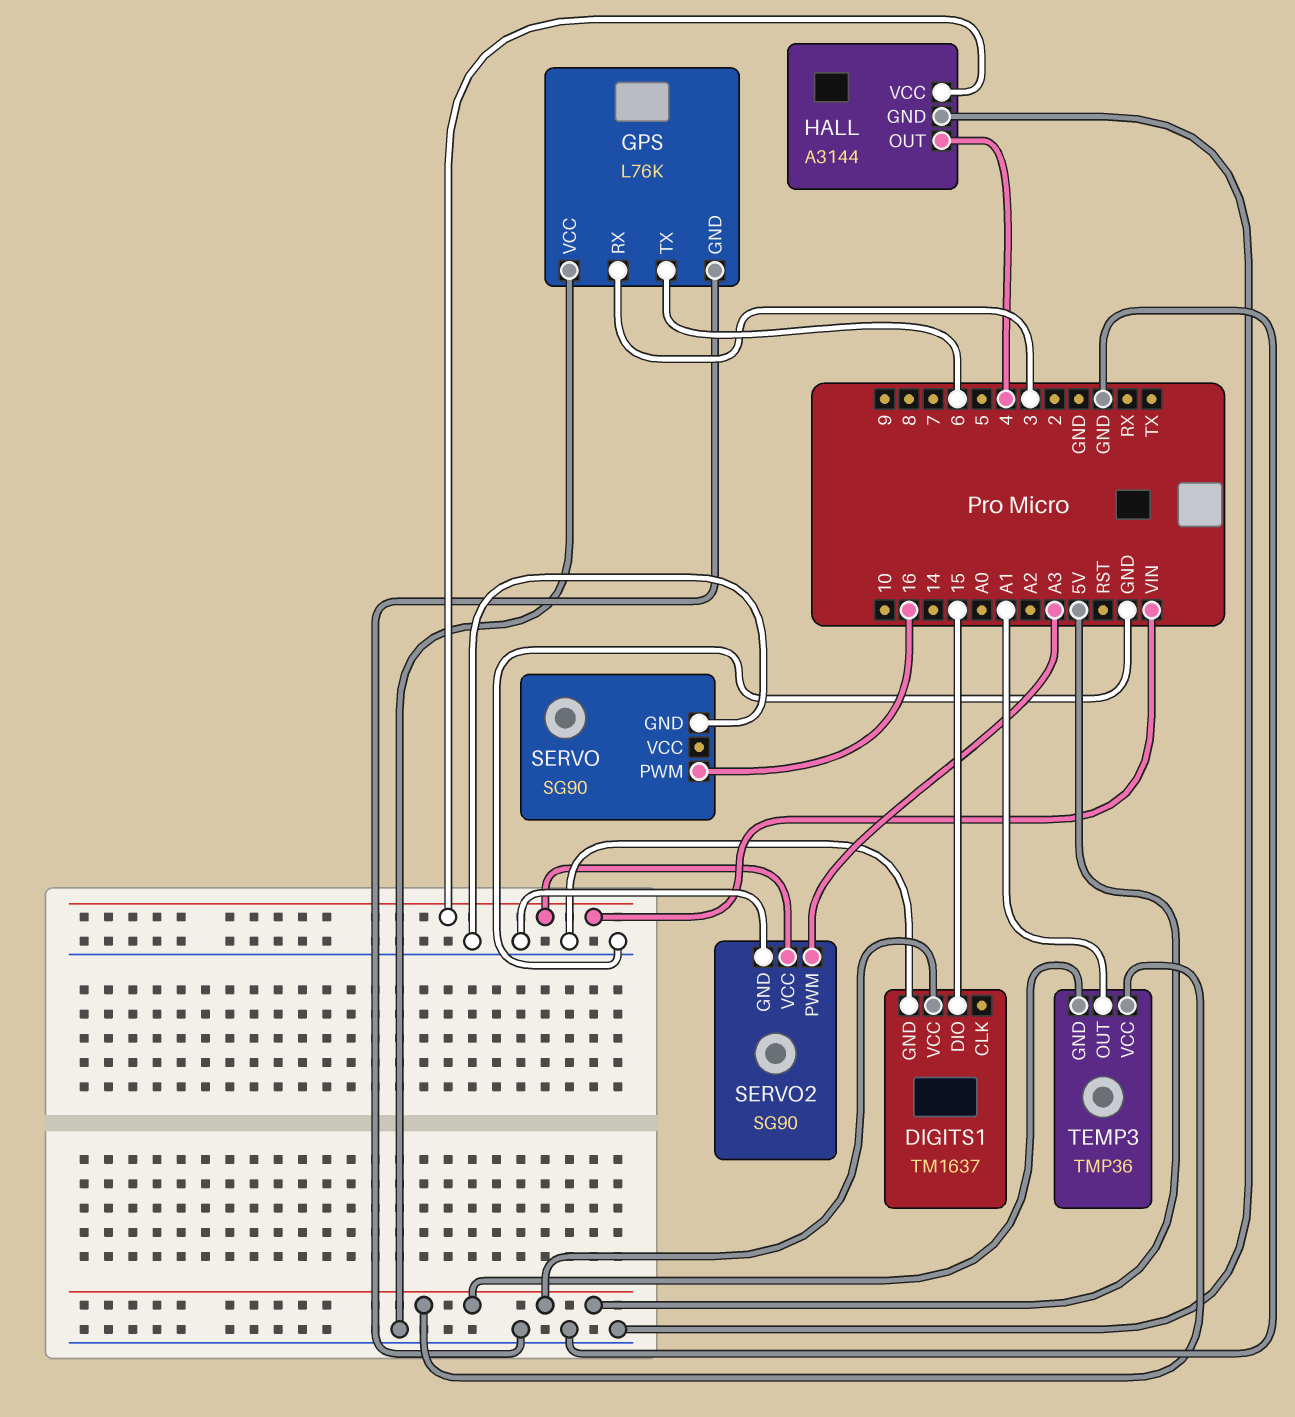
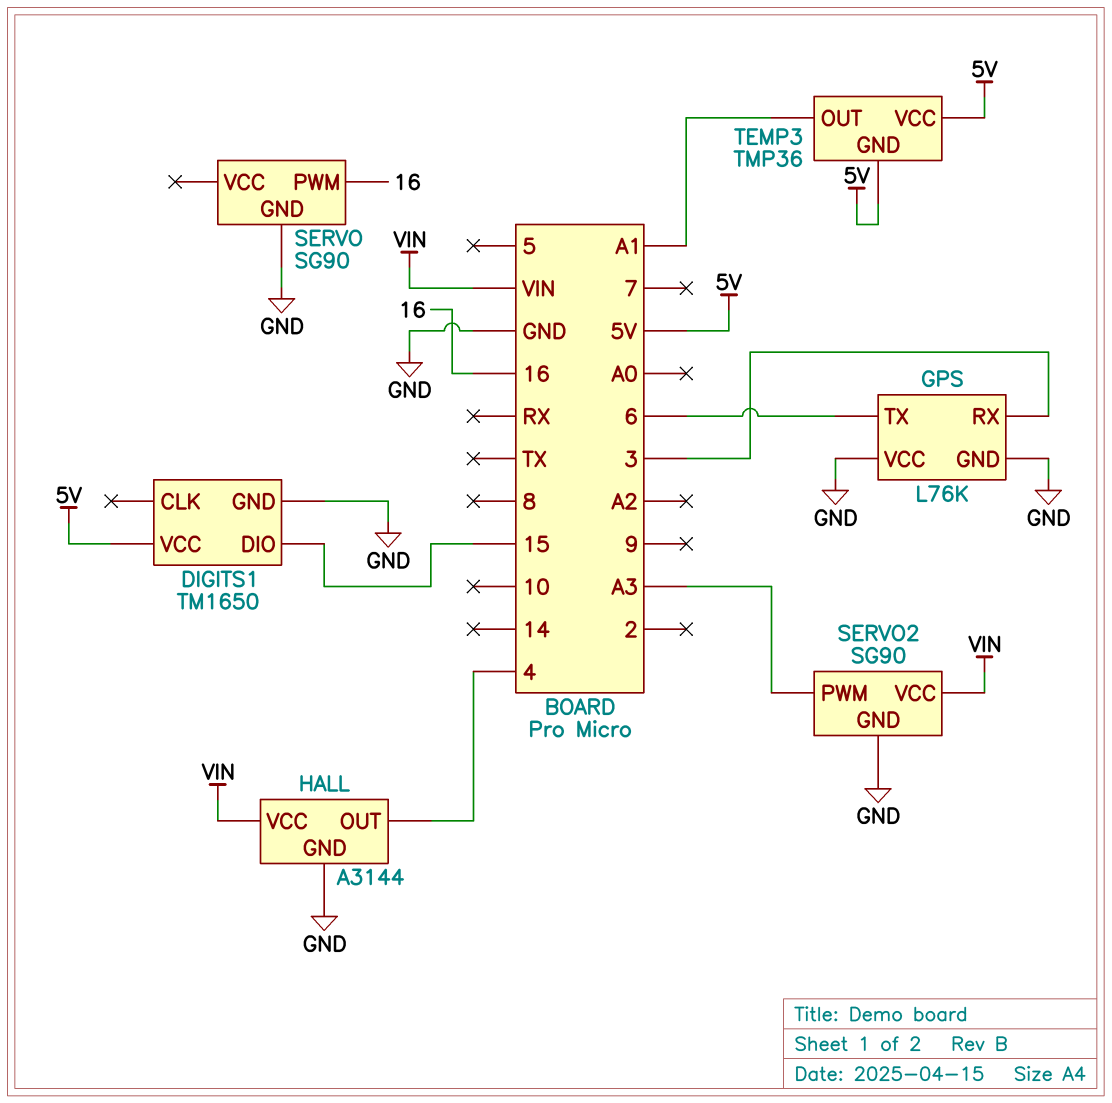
DIGITS1: TM1637 -> TM1650

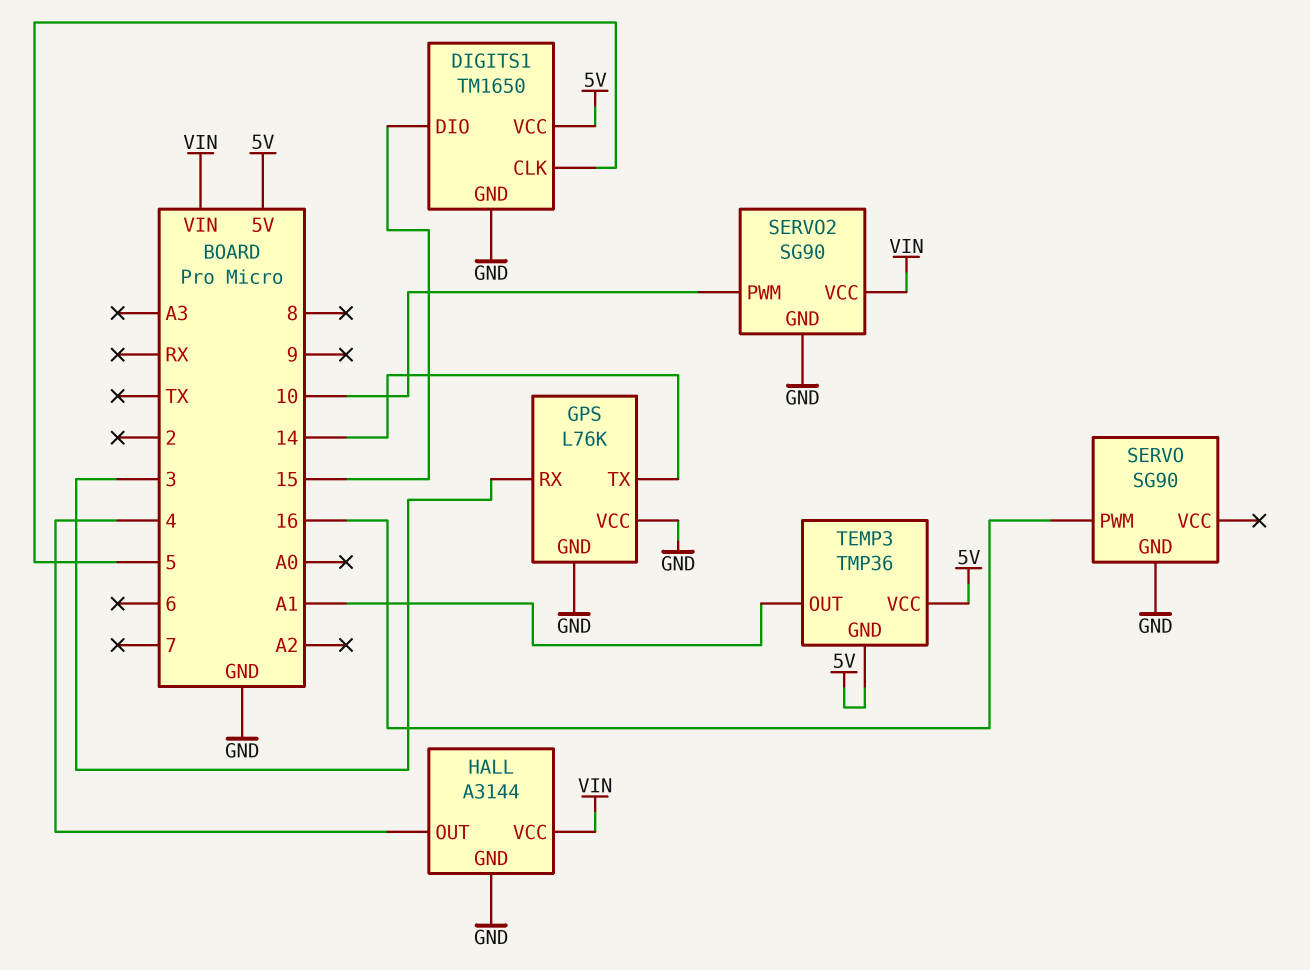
DIGITS1 pin CLK: none -> 5
GPS pin TX: 6 -> 14
SERVO2 pin PWM: A3 -> 10

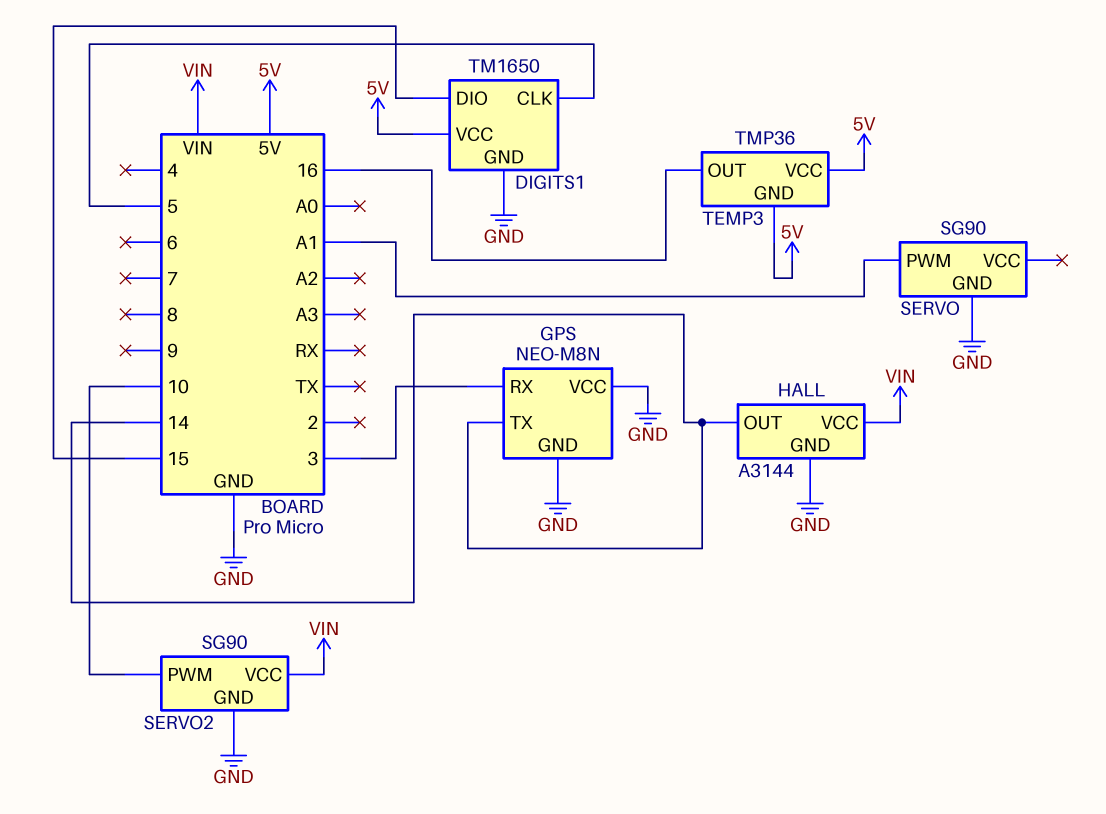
GPS: L76K -> NEO-M8N
HALL pin OUT: 4 -> 14
SERVO pin PWM: 16 -> A1
TEMP3 pin OUT: A1 -> 16

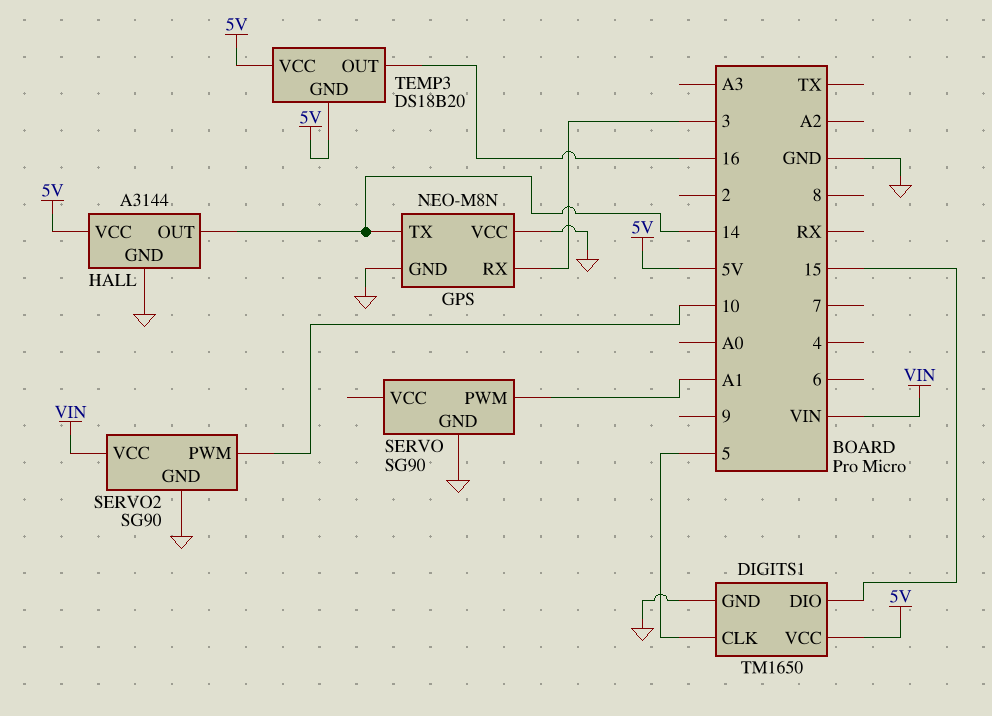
HALL pin VCC: VIN -> 5V
TEMP3: TMP36 -> DS18B20

